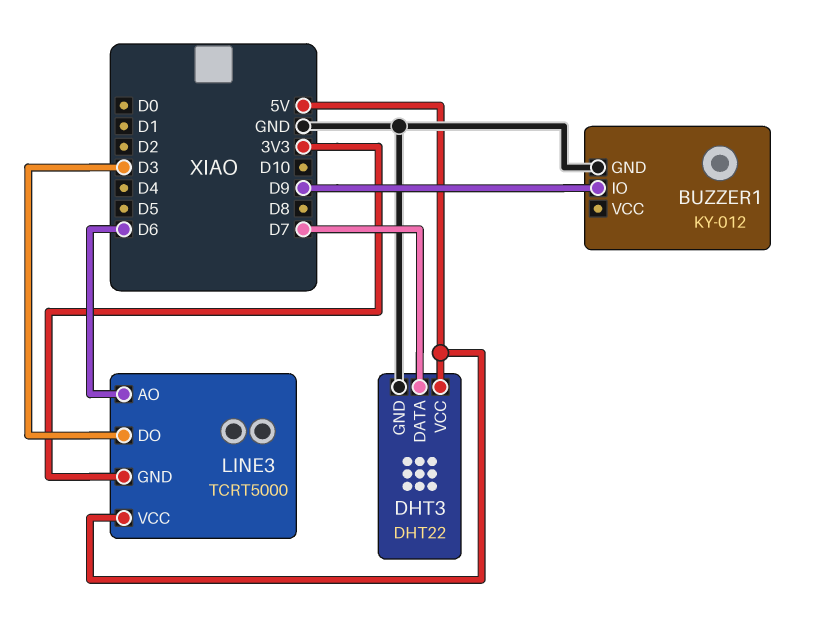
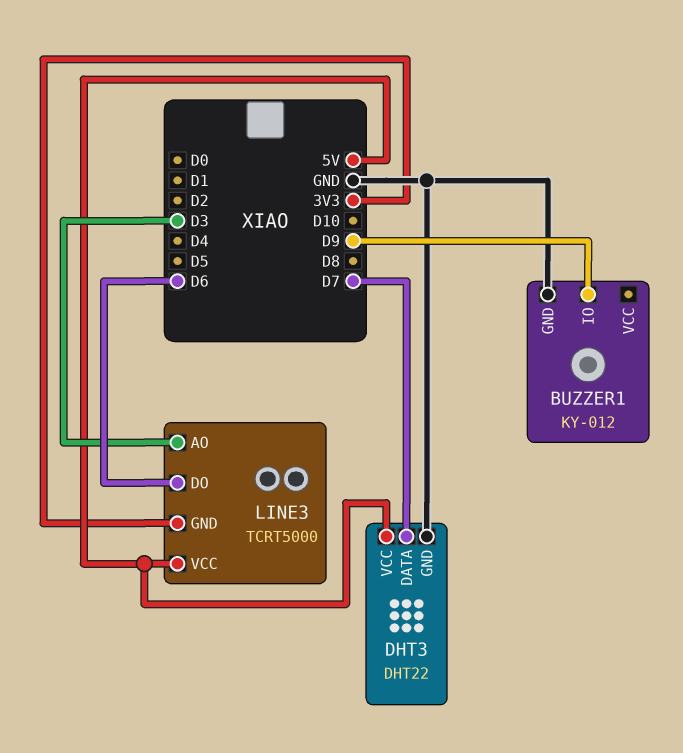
LINE3 pin AO: D6 -> D3
LINE3 pin DO: D3 -> D6

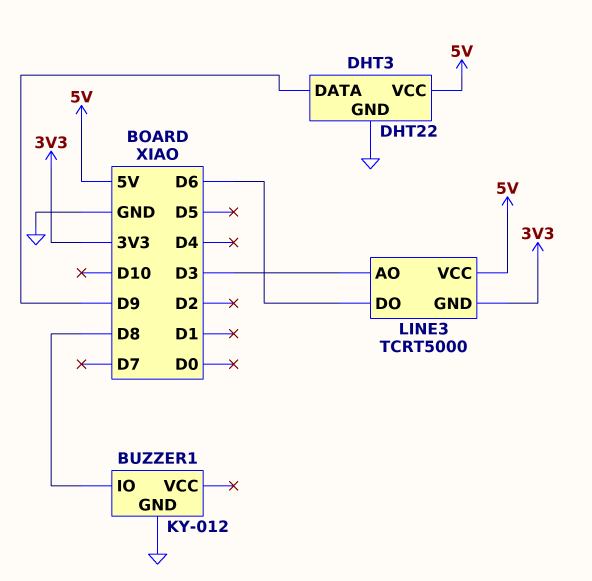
BUZZER1 pin IO: D9 -> D8
DHT3 pin DATA: D7 -> D9

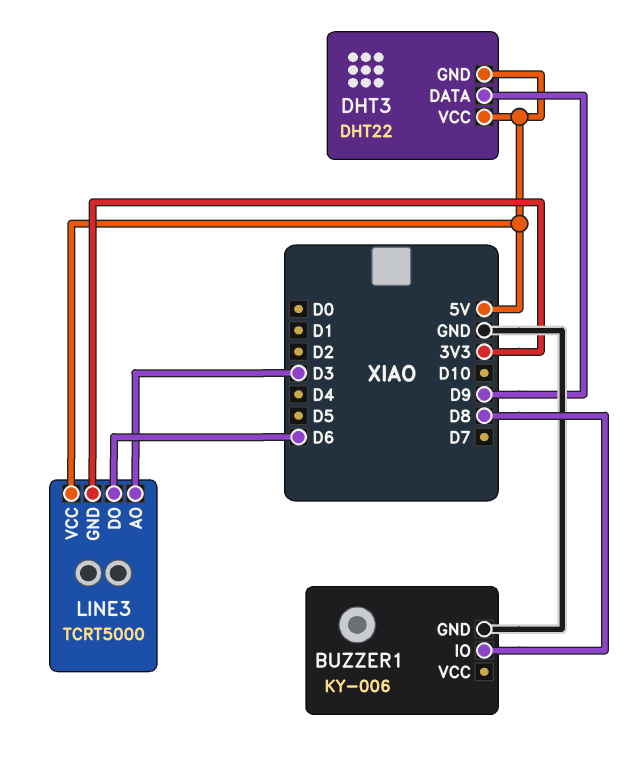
BUZZER1: KY-012 -> KY-006
DHT3 pin GND: GND -> 5V

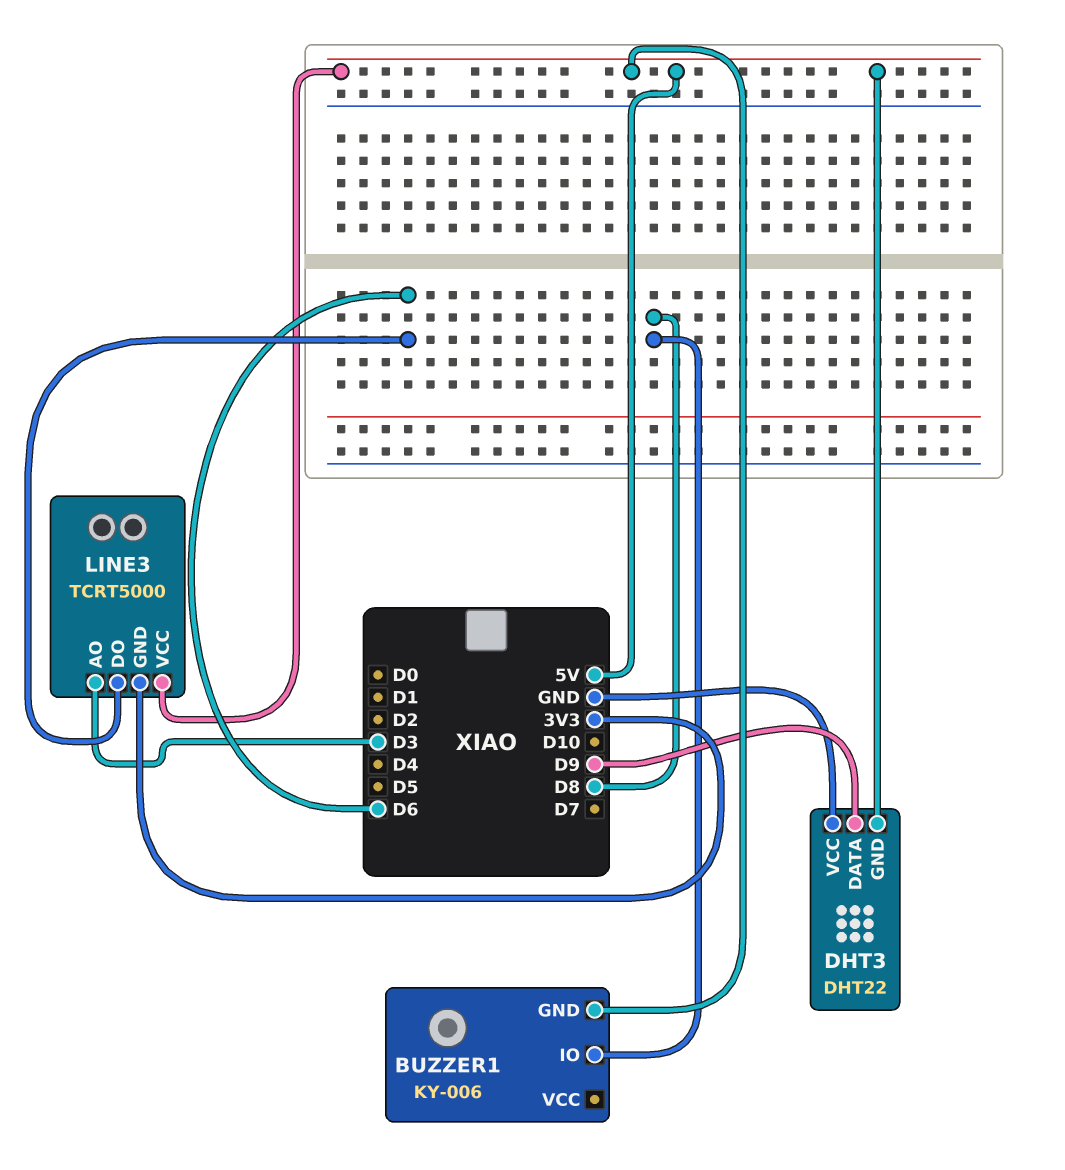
BUZZER1 pin GND: GND -> 5V
DHT3 pin VCC: 5V -> GND

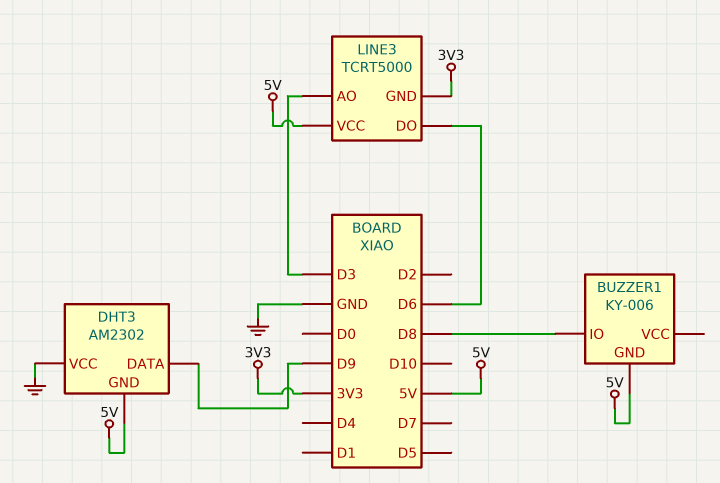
DHT3: DHT22 -> AM2302

